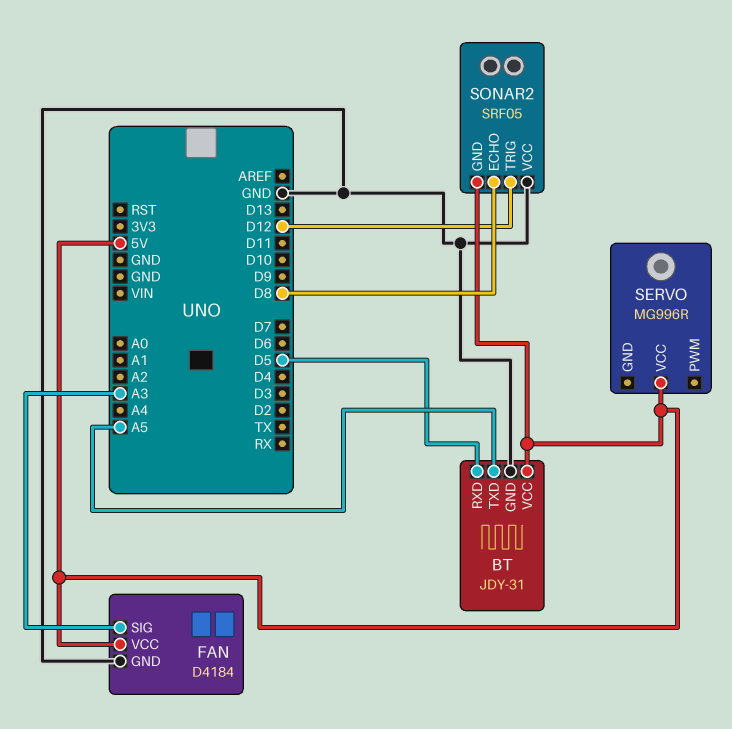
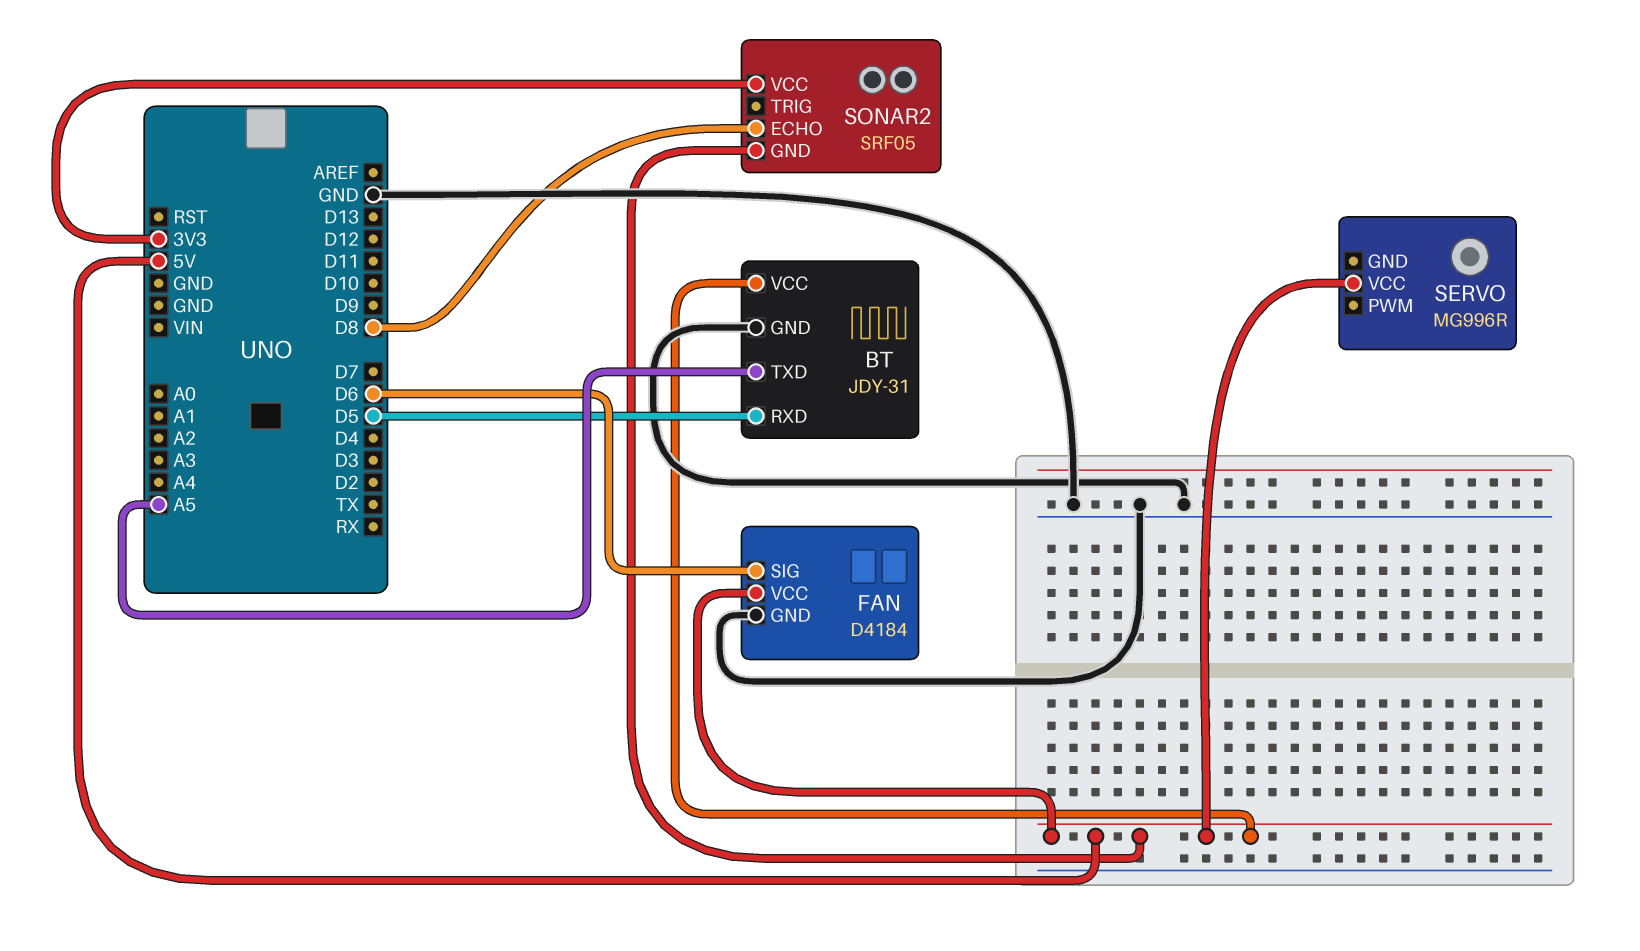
FAN pin SIG: A3 -> D6
SONAR2 pin TRIG: D12 -> none
SONAR2 pin VCC: GND -> 3V3

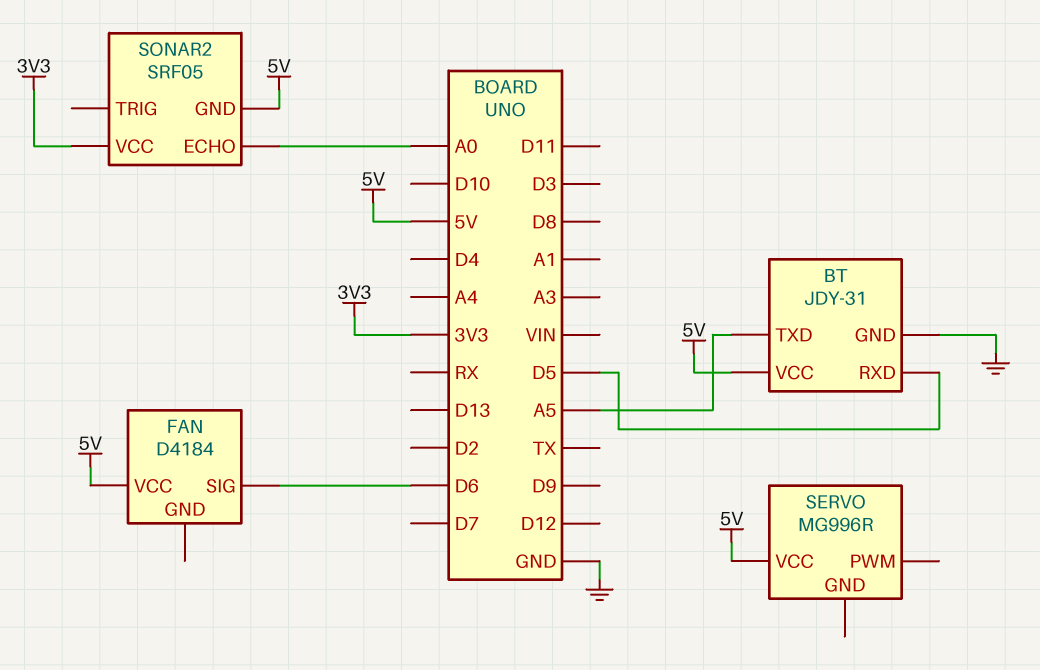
FAN pin GND: GND -> none
SONAR2 pin ECHO: D8 -> A0

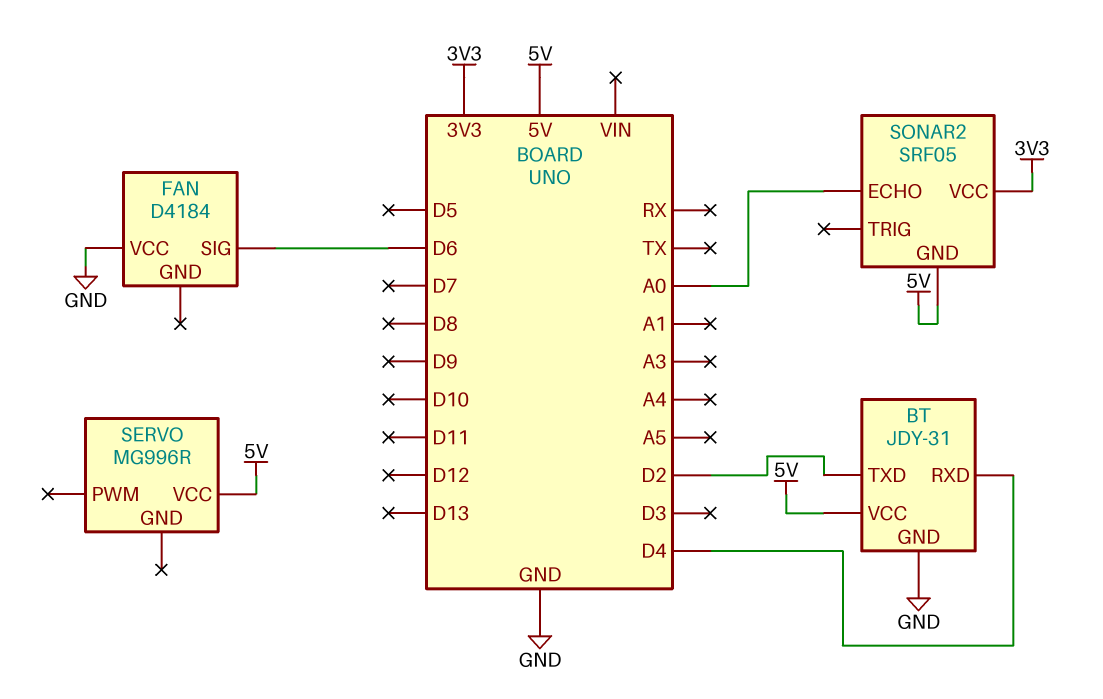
BT pin RXD: D5 -> D4
BT pin TXD: A5 -> D2
FAN pin VCC: 5V -> GND

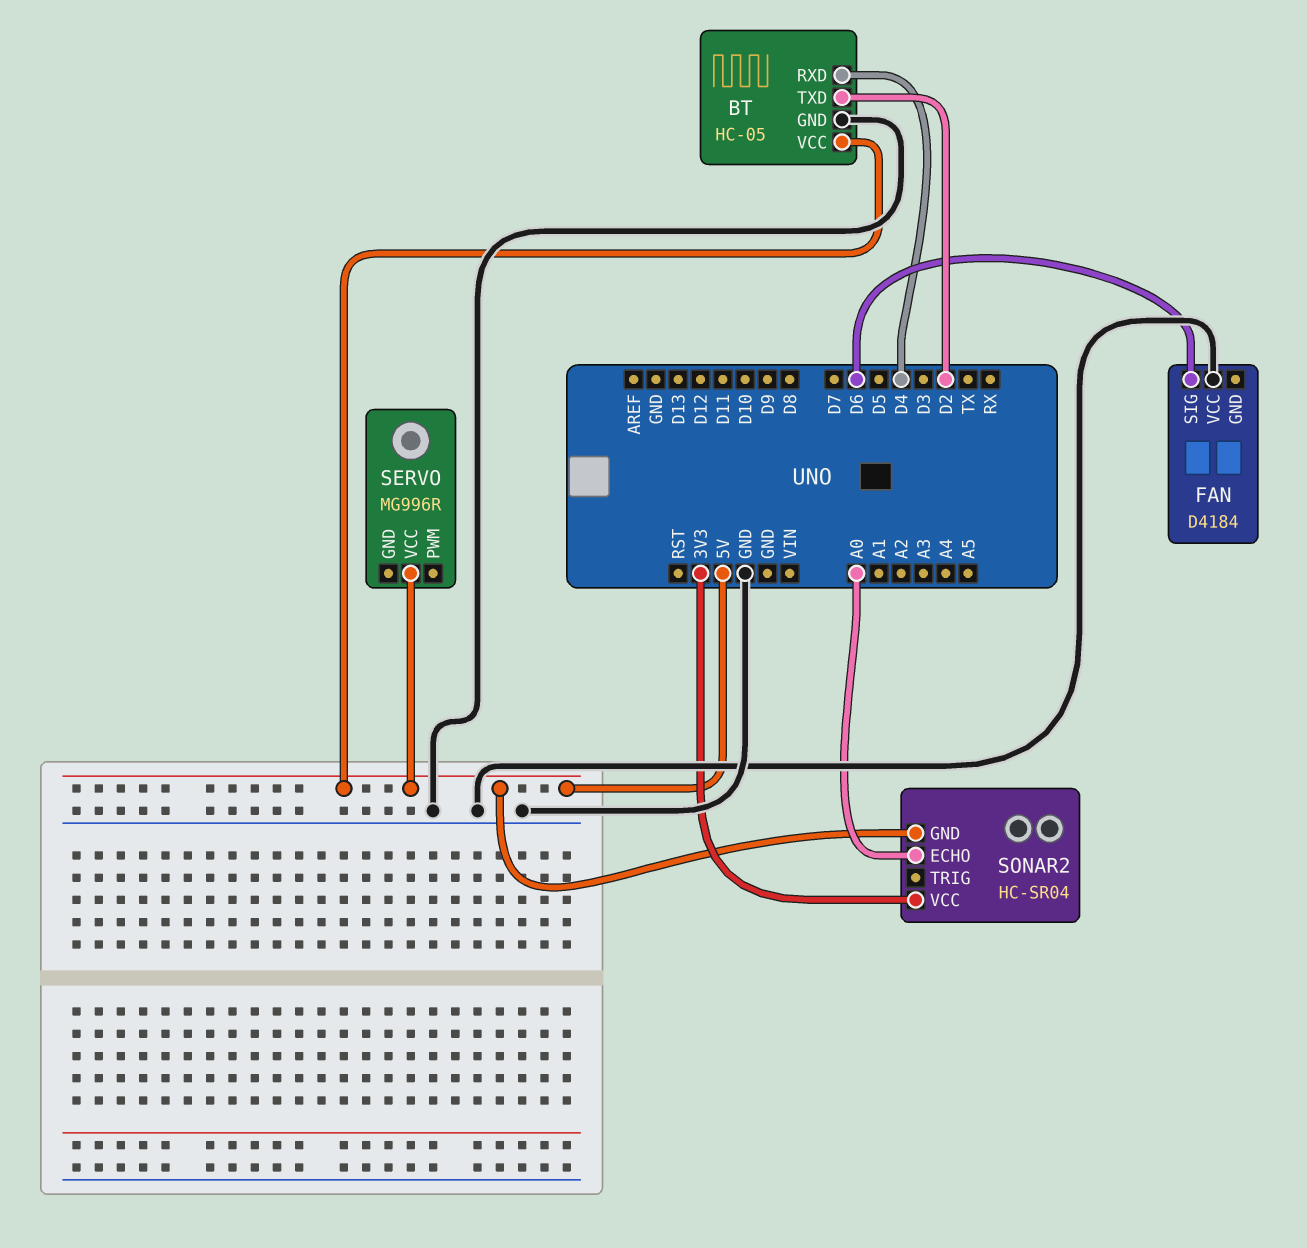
BT: JDY-31 -> HC-05
SONAR2: SRF05 -> HC-SR04

